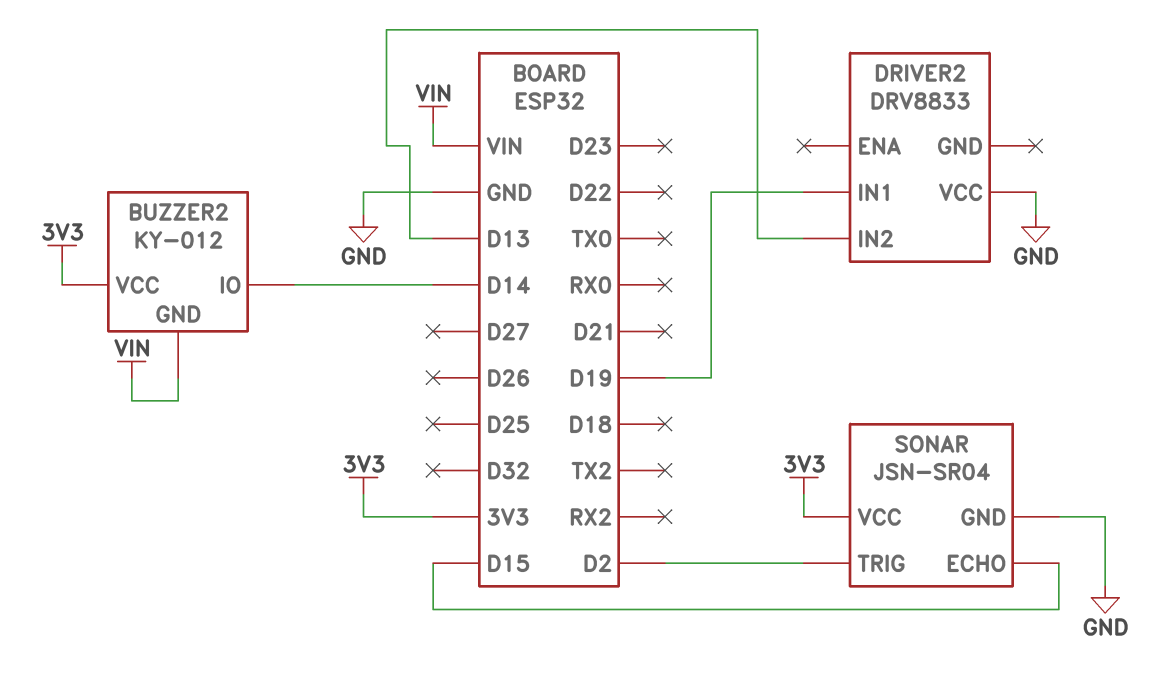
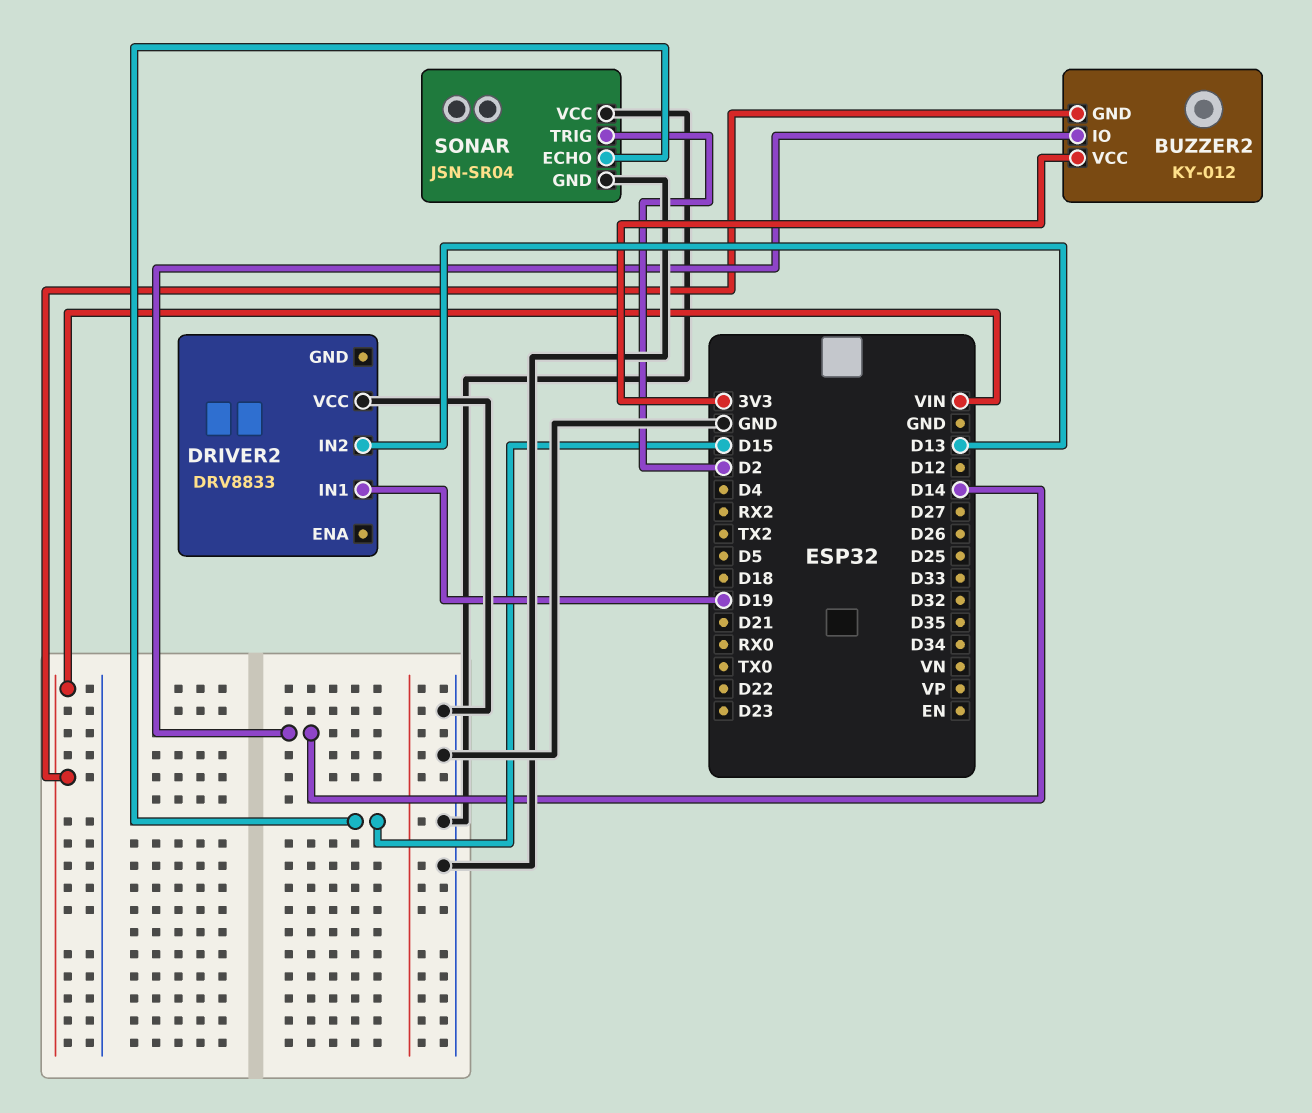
SONAR pin VCC: 3V3 -> GND

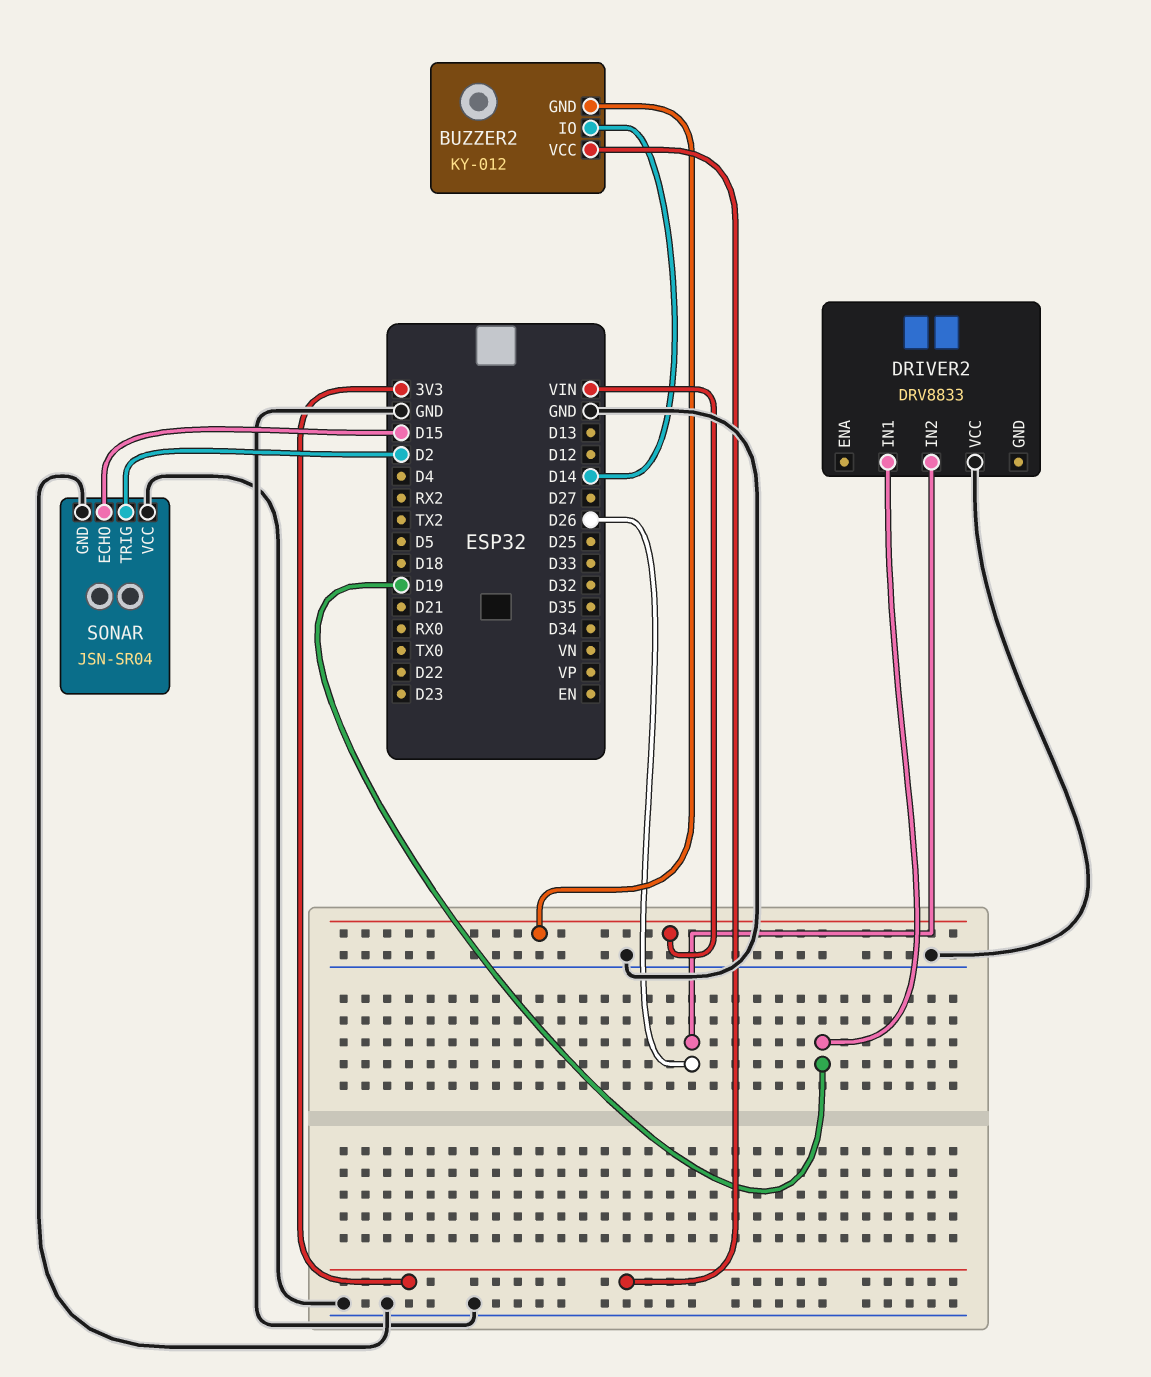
DRIVER2 pin IN2: D13 -> D26

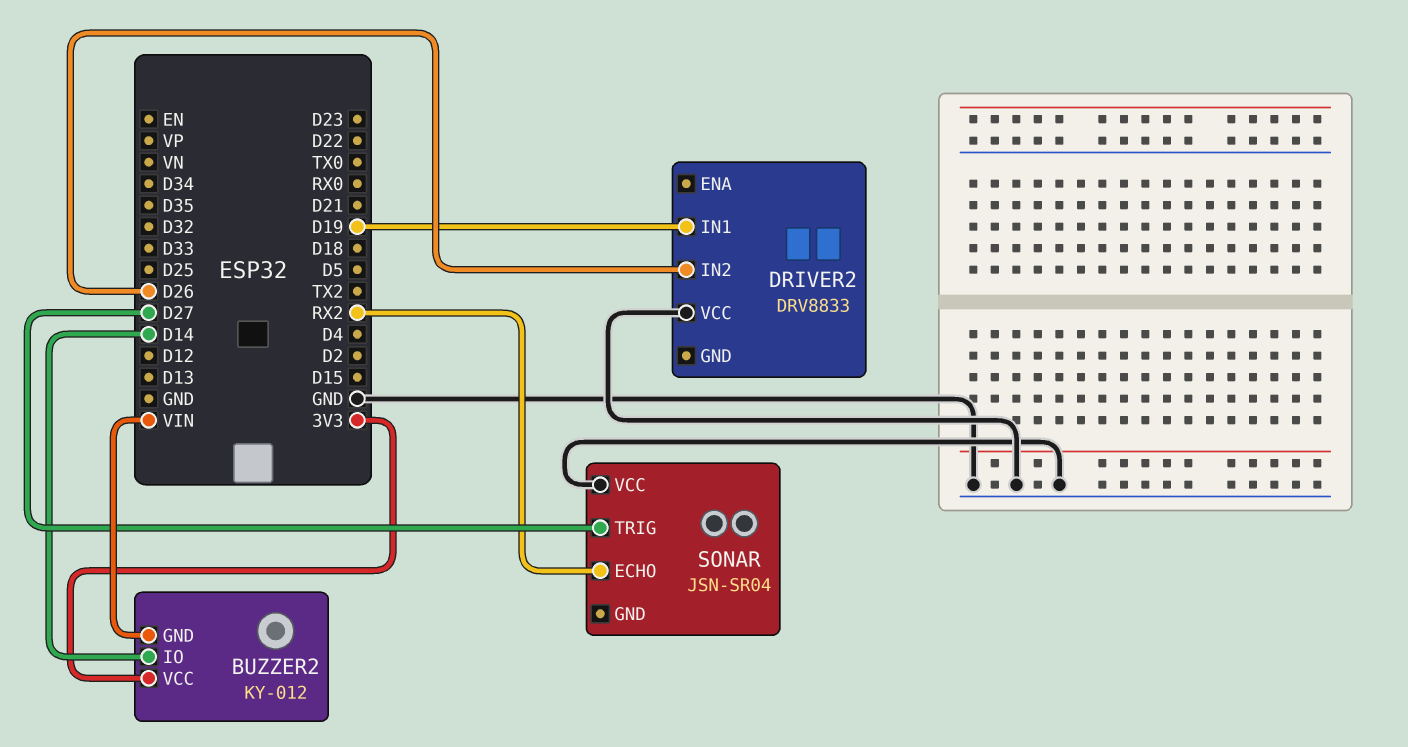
SONAR pin ECHO: D15 -> RX2
SONAR pin GND: GND -> none
SONAR pin TRIG: D2 -> D27

